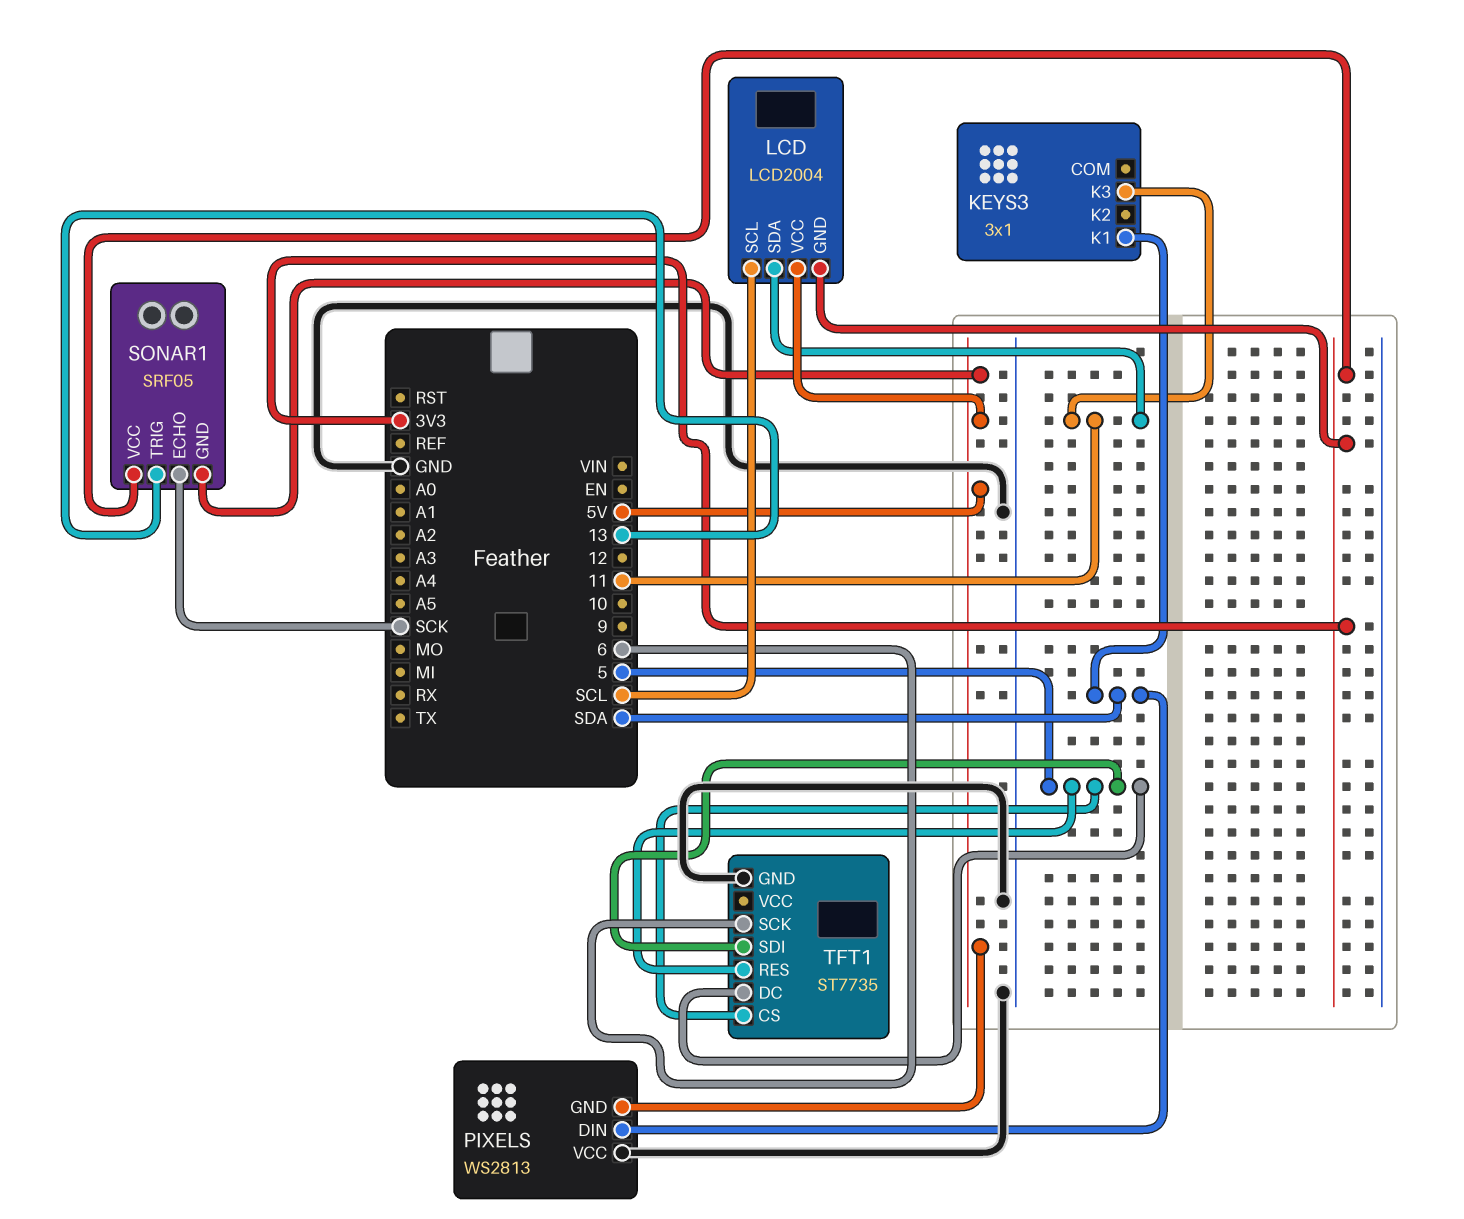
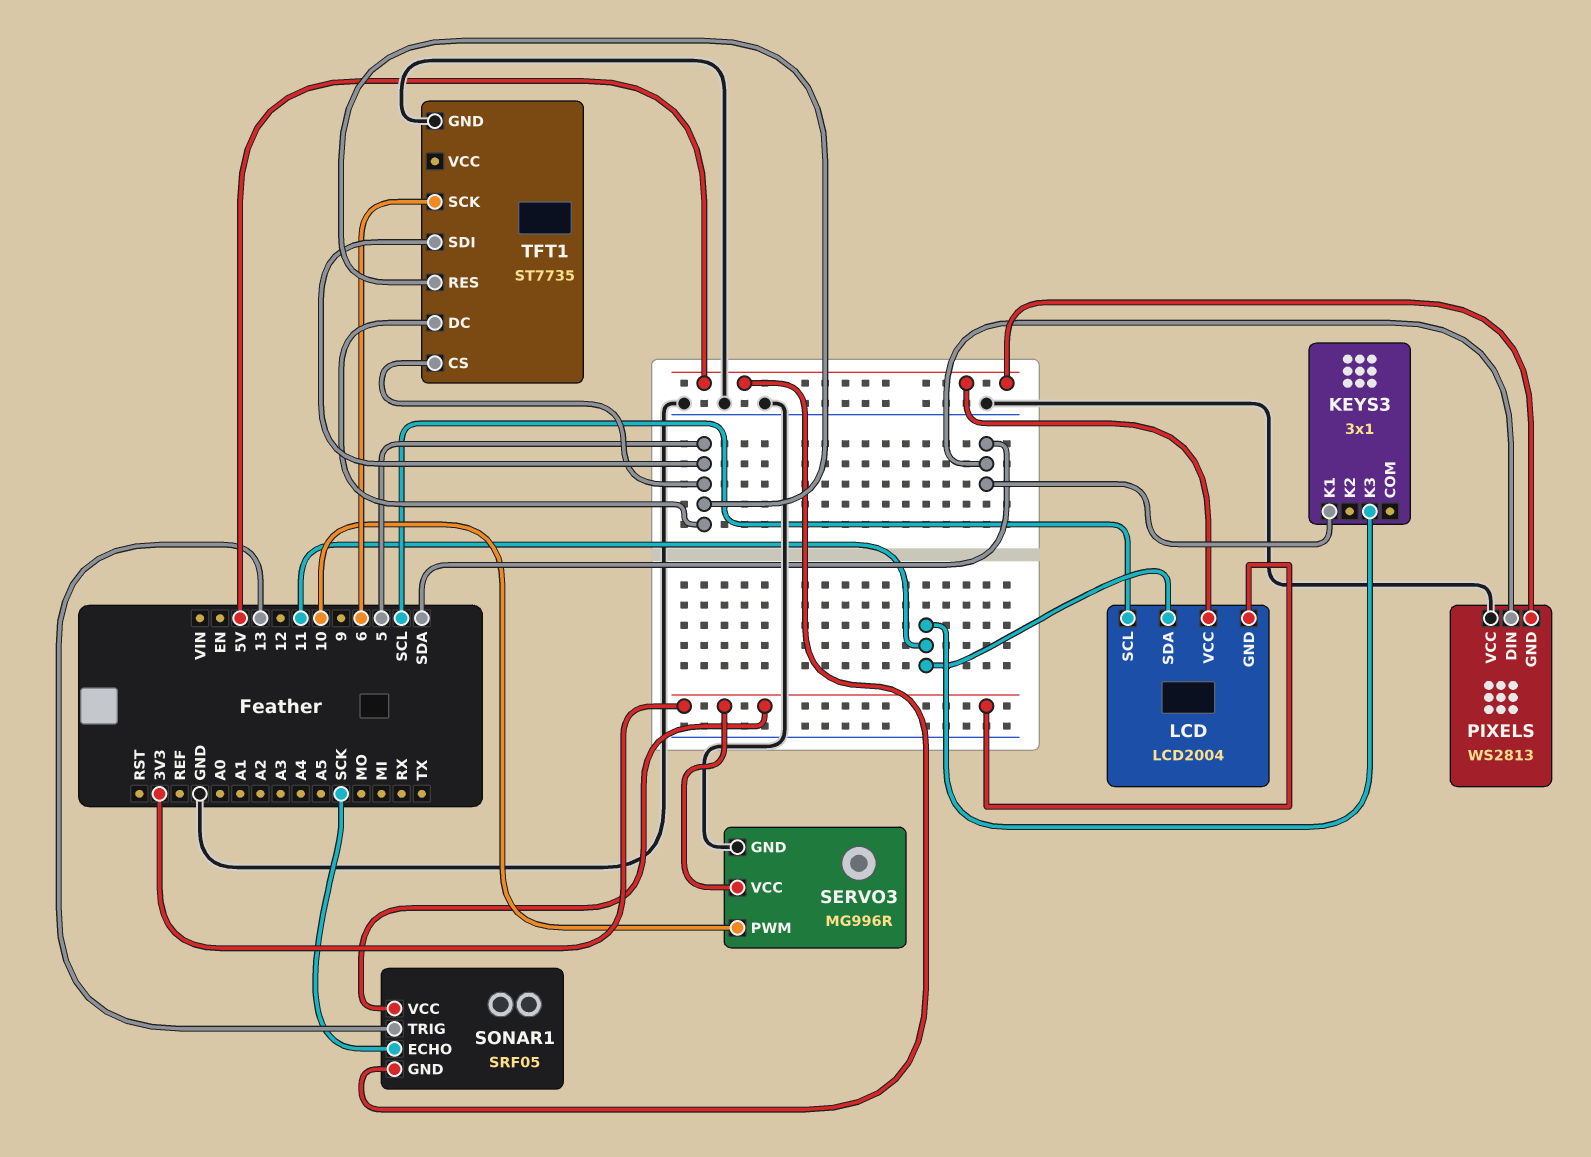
SERVO3: none -> MG996R
SERVO3 pin GND: none -> GND
SERVO3 pin PWM: none -> 10
SERVO3 pin VCC: none -> 3V3

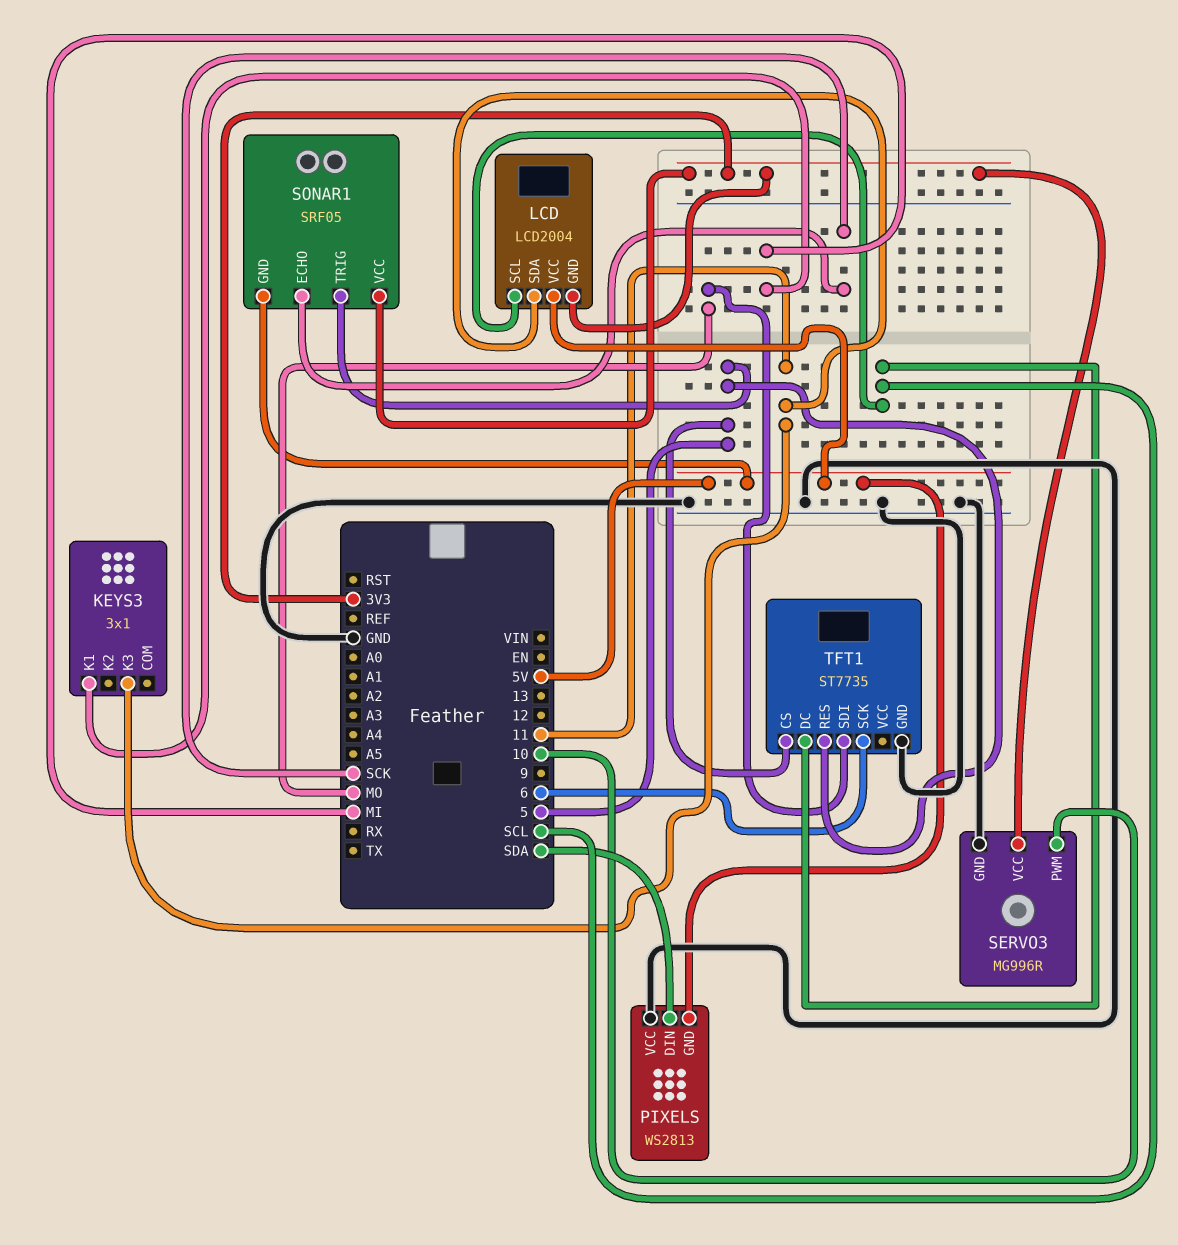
KEYS3 pin K1: SDA -> MI
SONAR1 pin TRIG: 13 -> 5
TFT1 pin DC: 5 -> SCL
TFT1 pin SDI: 5 -> MO

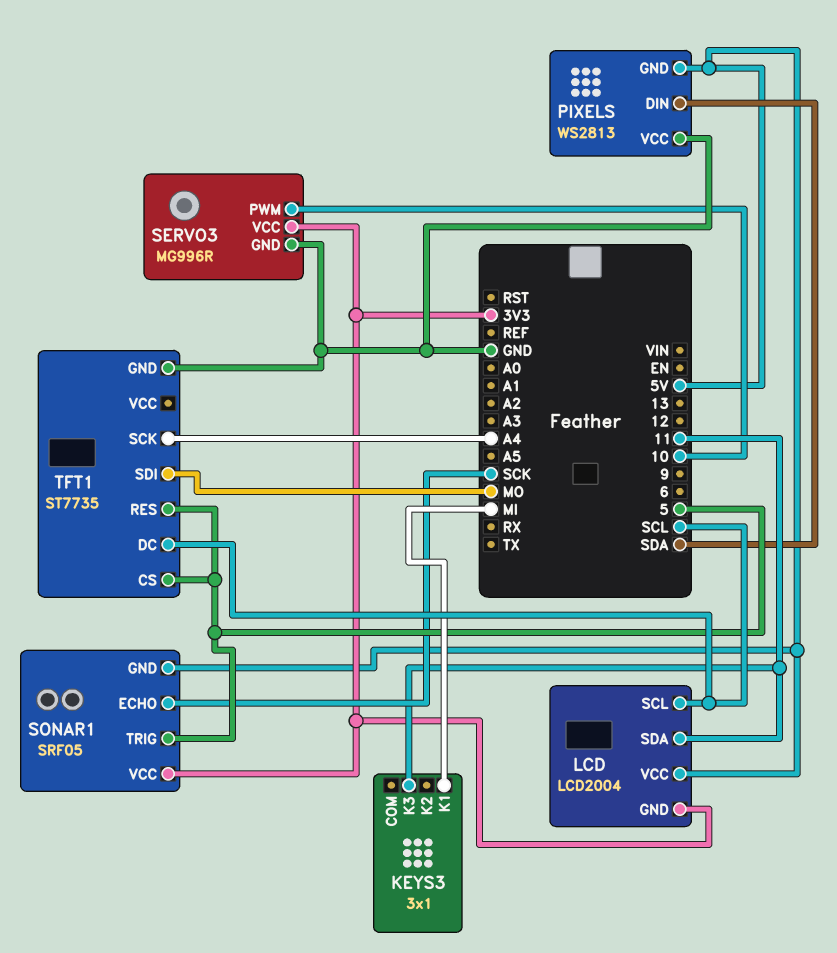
TFT1 pin SCK: 6 -> A4

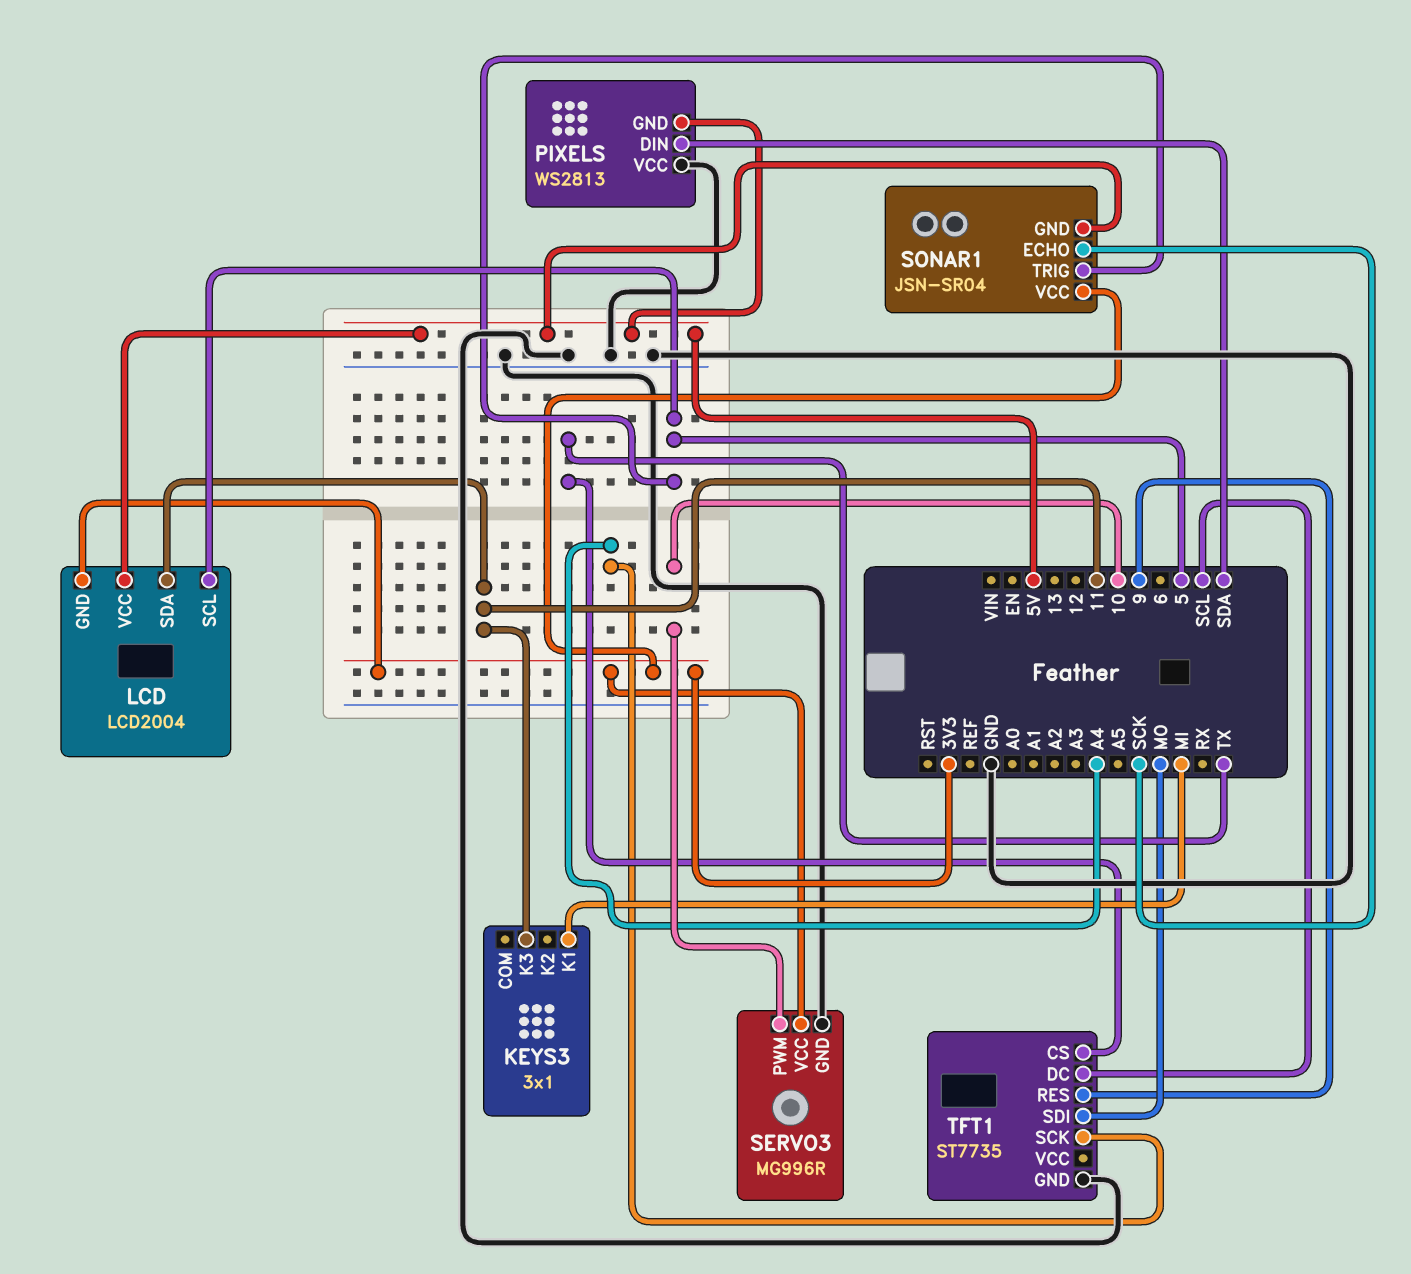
LCD pin SCL: SCL -> 5
SONAR1: SRF05 -> JSN-SR04
TFT1 pin CS: 5 -> TX
TFT1 pin RES: 5 -> 9

